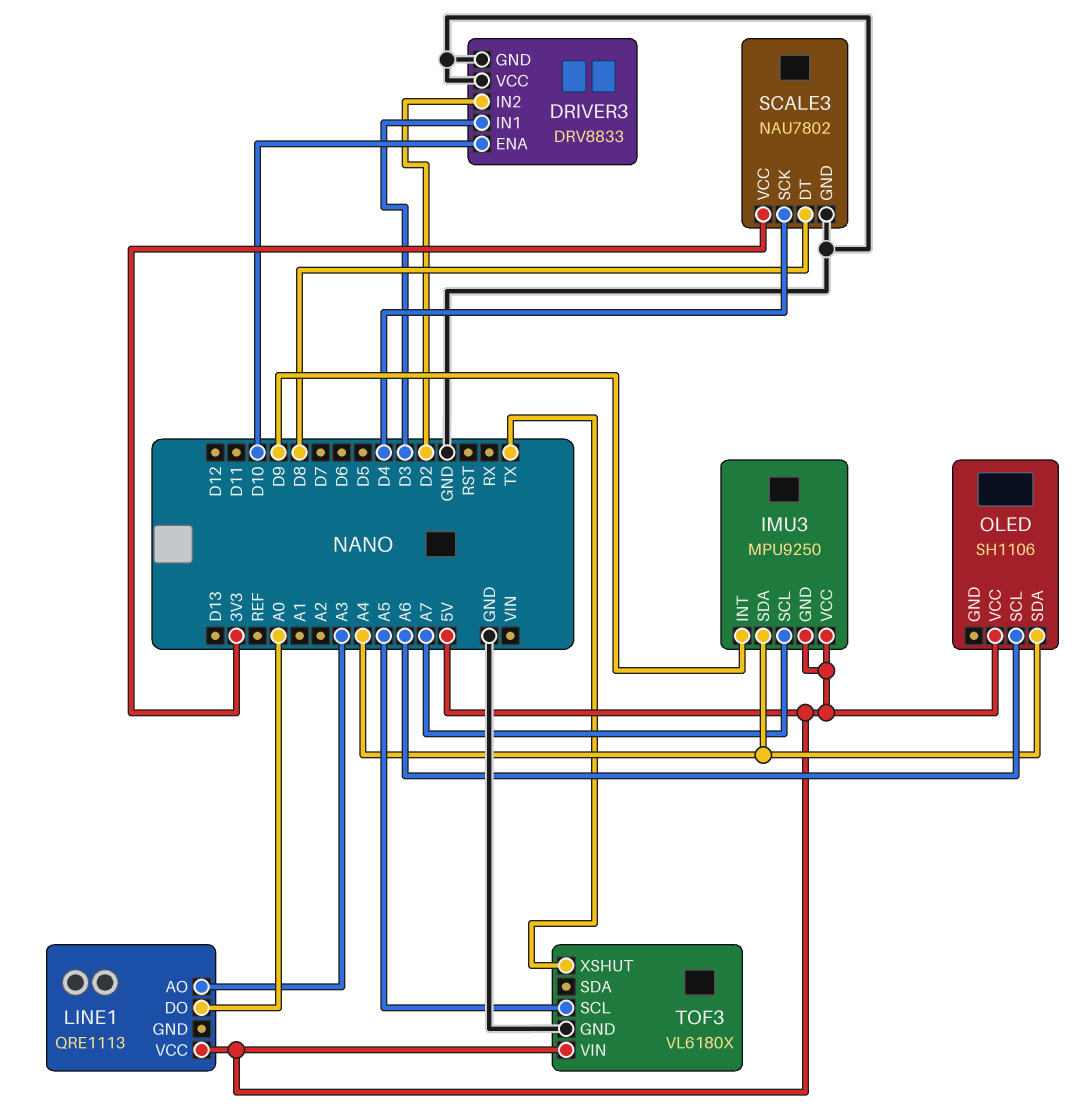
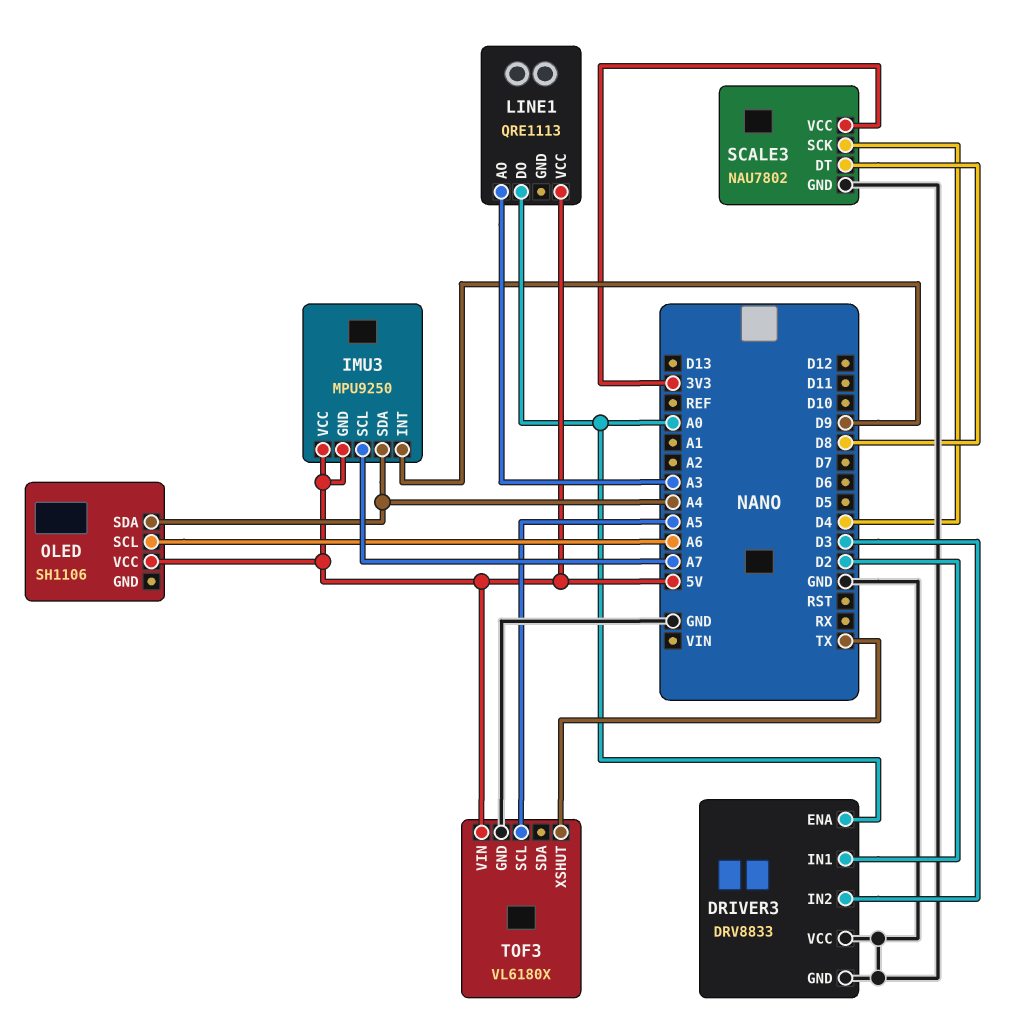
DRIVER3 pin ENA: D10 -> A0
DRIVER3 pin IN1: D3 -> D2
DRIVER3 pin IN2: D2 -> D3

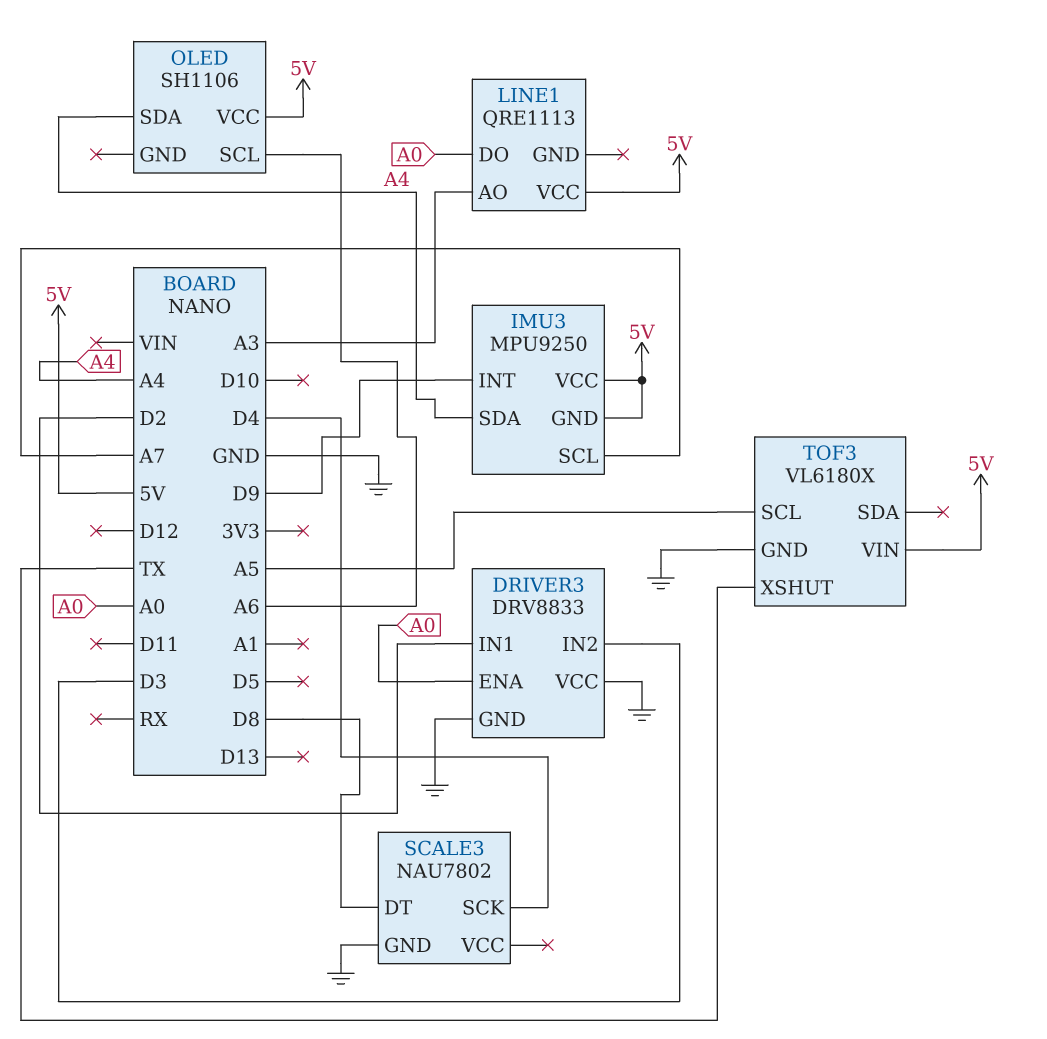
SCALE3 pin VCC: 3V3 -> none

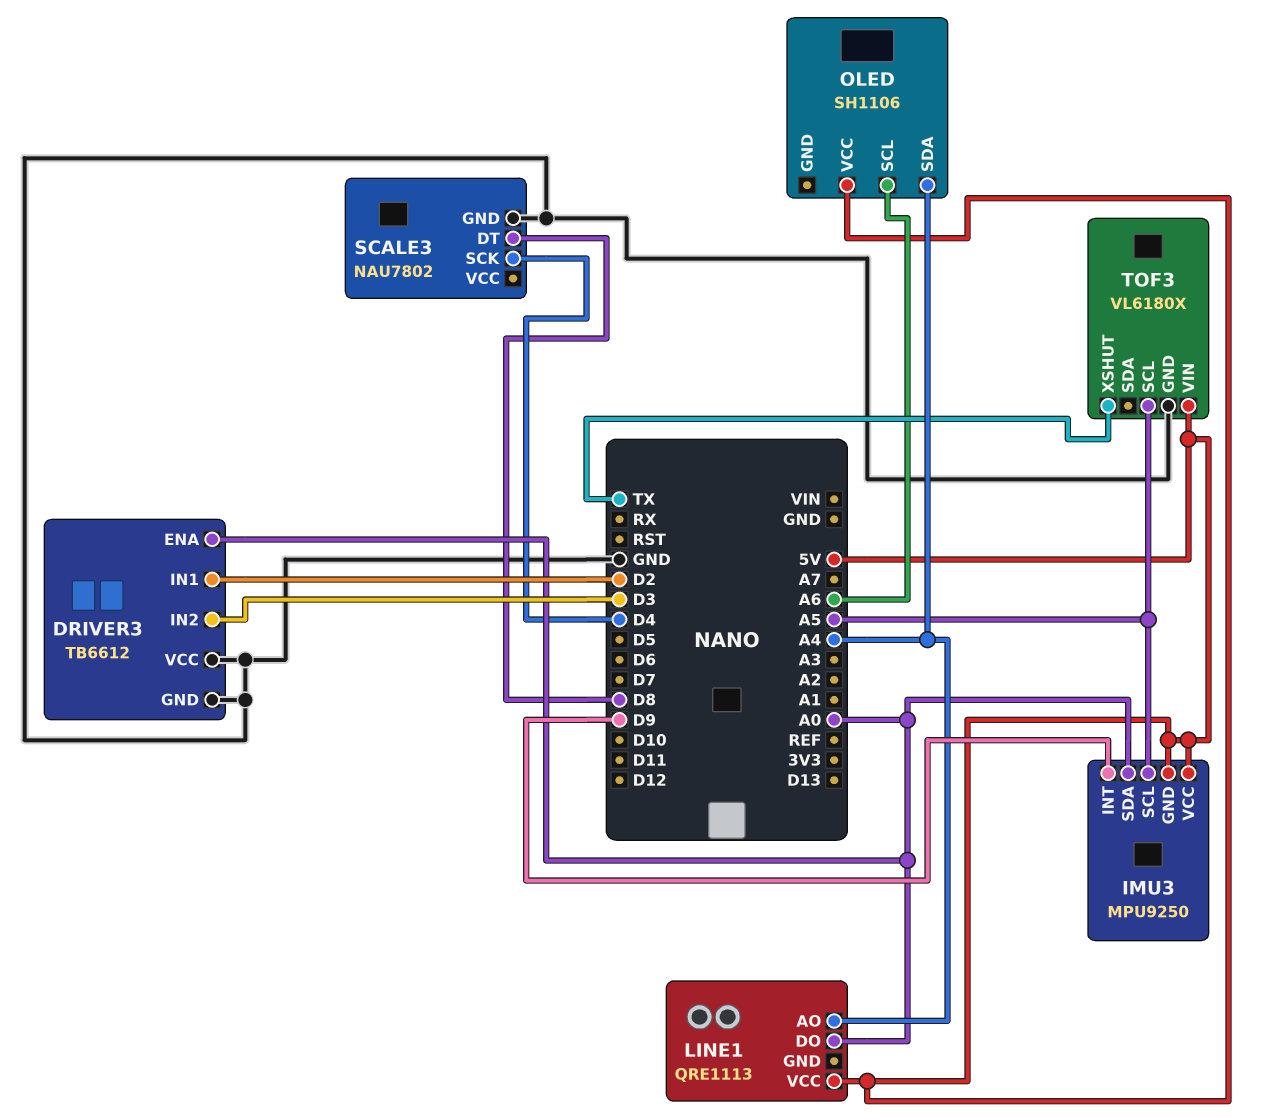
DRIVER3: DRV8833 -> TB6612
IMU3 pin SCL: A7 -> A5
IMU3 pin SDA: A4 -> A0
LINE1 pin AO: A3 -> A4

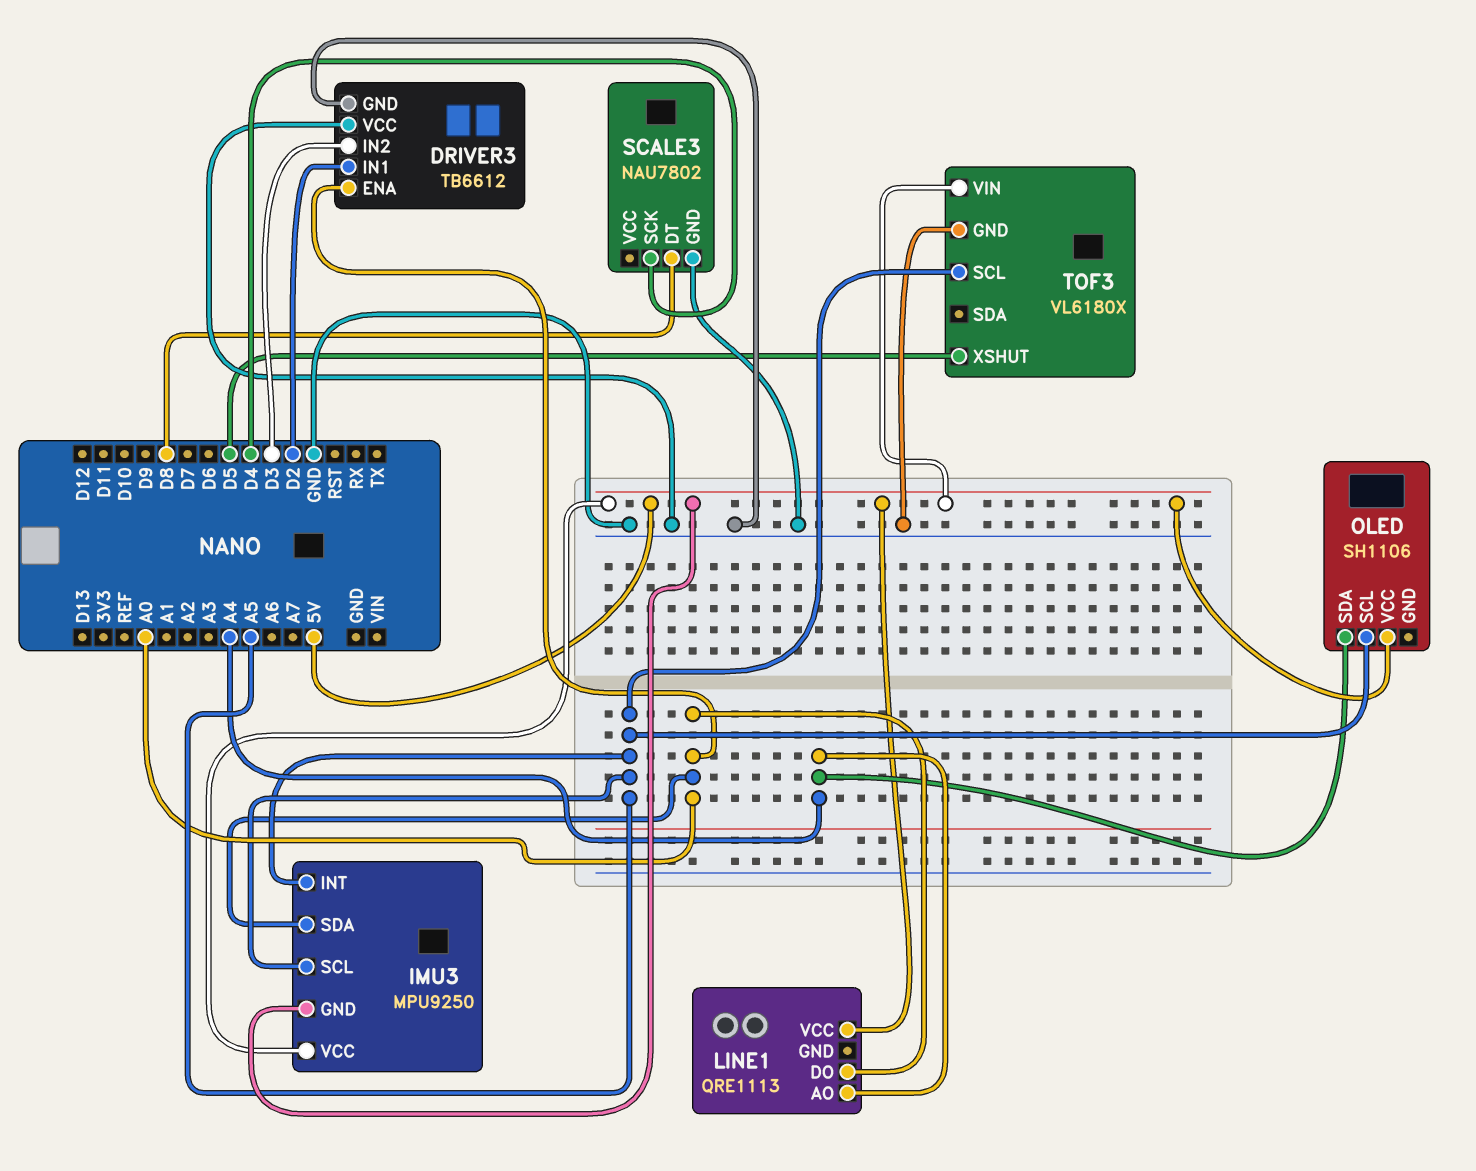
IMU3 pin INT: D9 -> A5
OLED pin SCL: A6 -> A5
TOF3 pin XSHUT: TX -> D5

